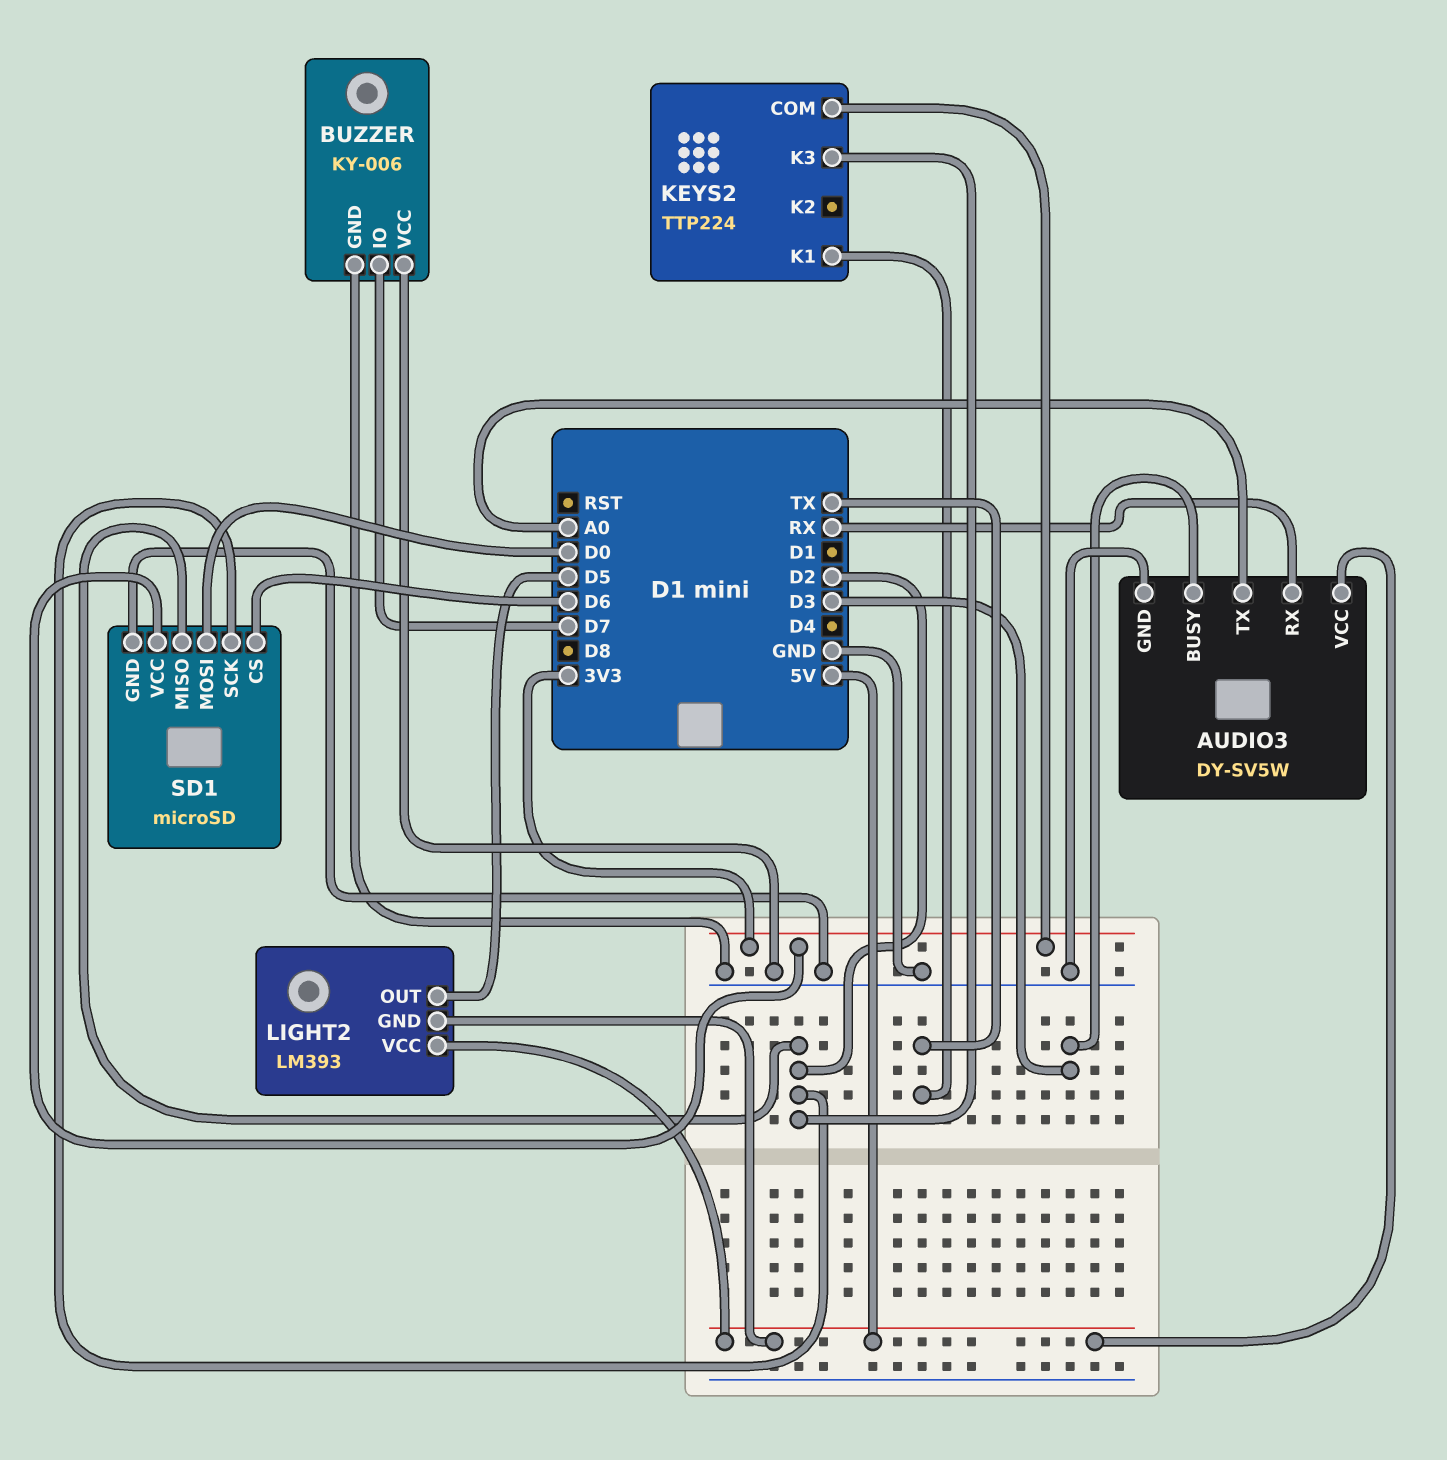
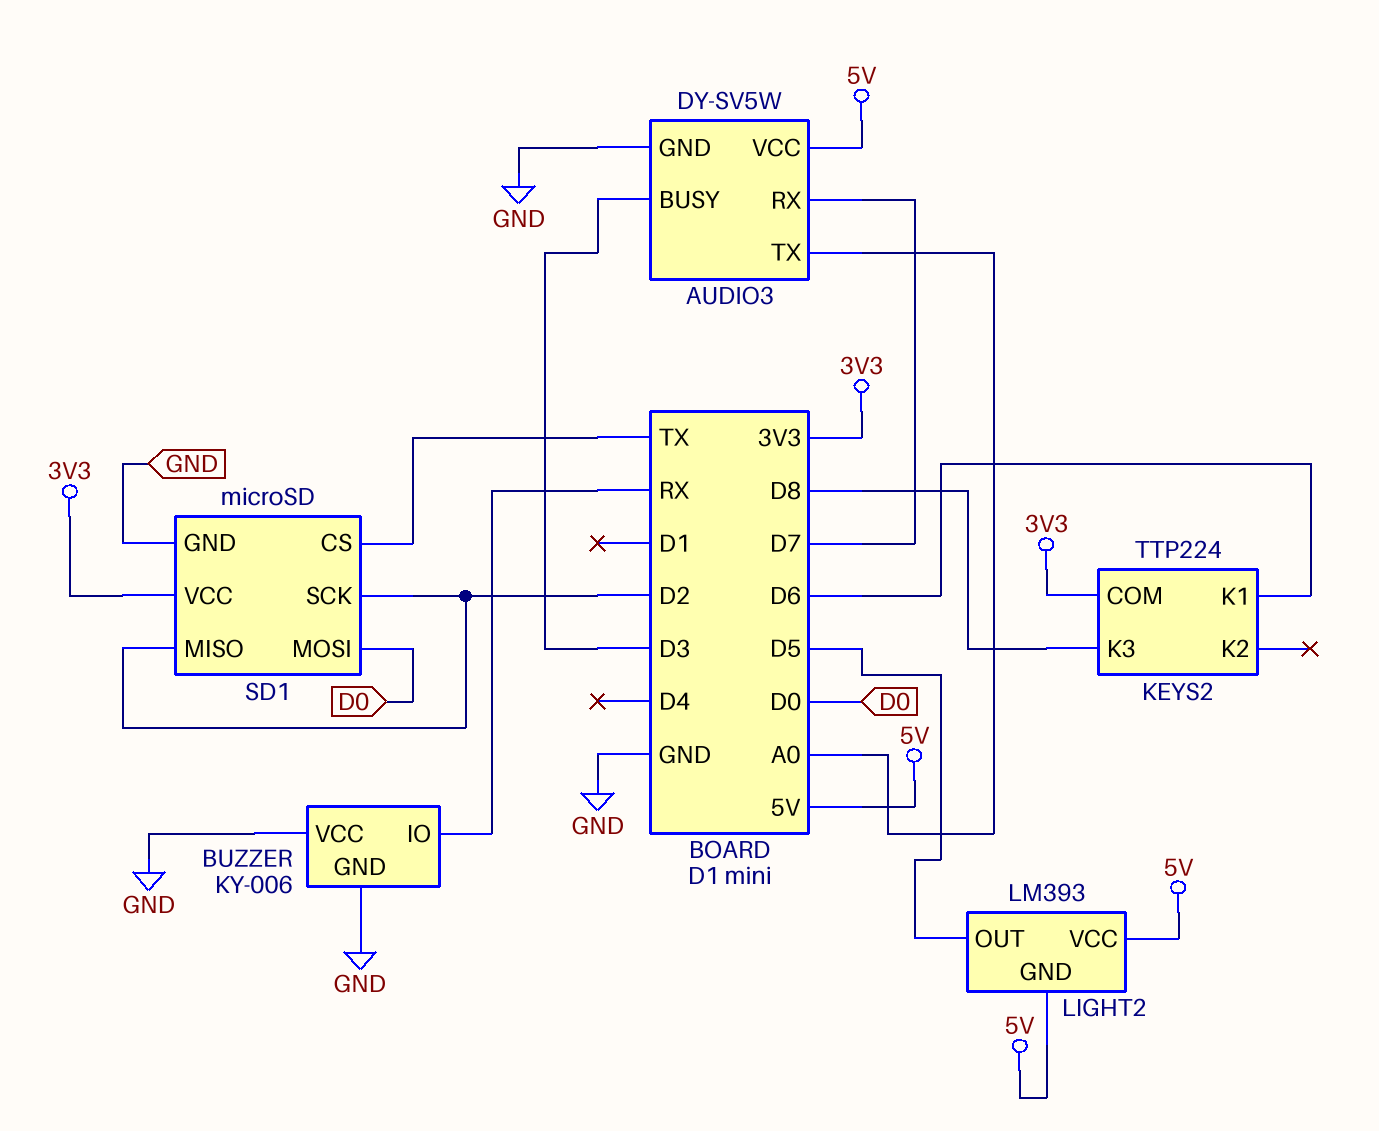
AUDIO3 pin RX: RX -> D7
BUZZER pin IO: D7 -> RX
KEYS2 pin K1: TX -> D6
KEYS2 pin K3: D2 -> D8
SD1 pin CS: D6 -> TX

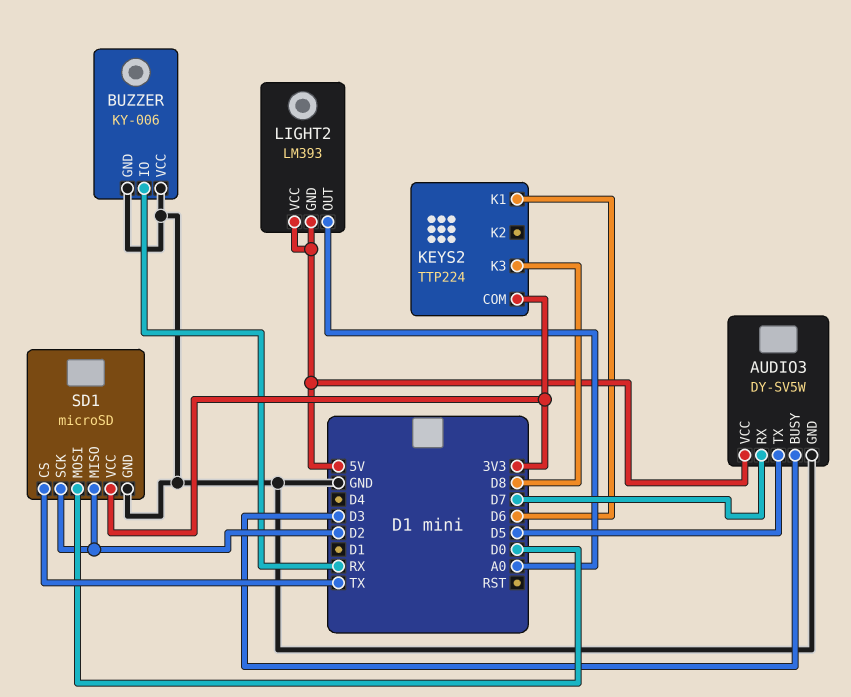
AUDIO3 pin TX: A0 -> D5
LIGHT2 pin OUT: D5 -> A0

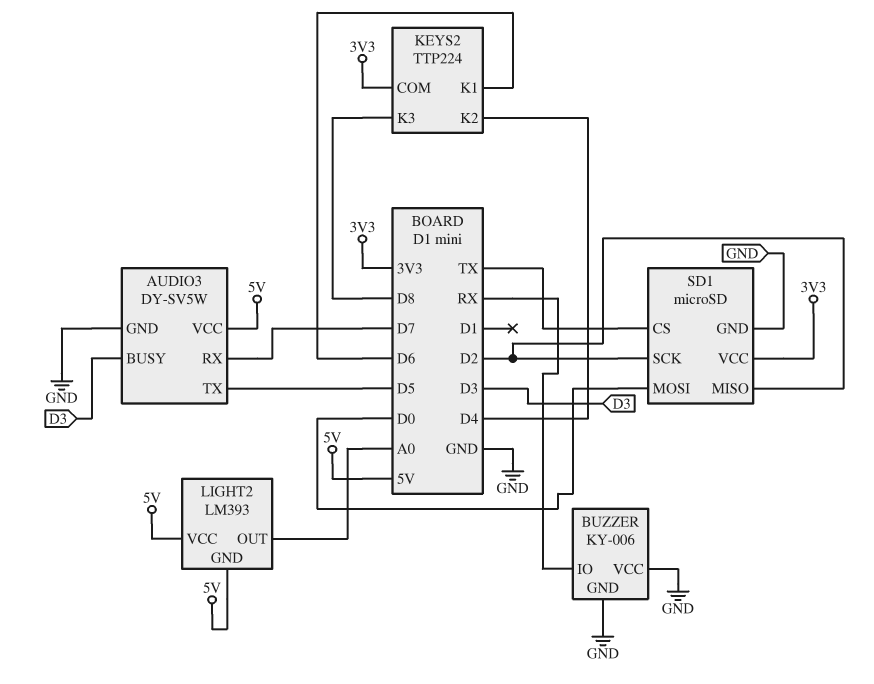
KEYS2 pin K2: none -> D4

